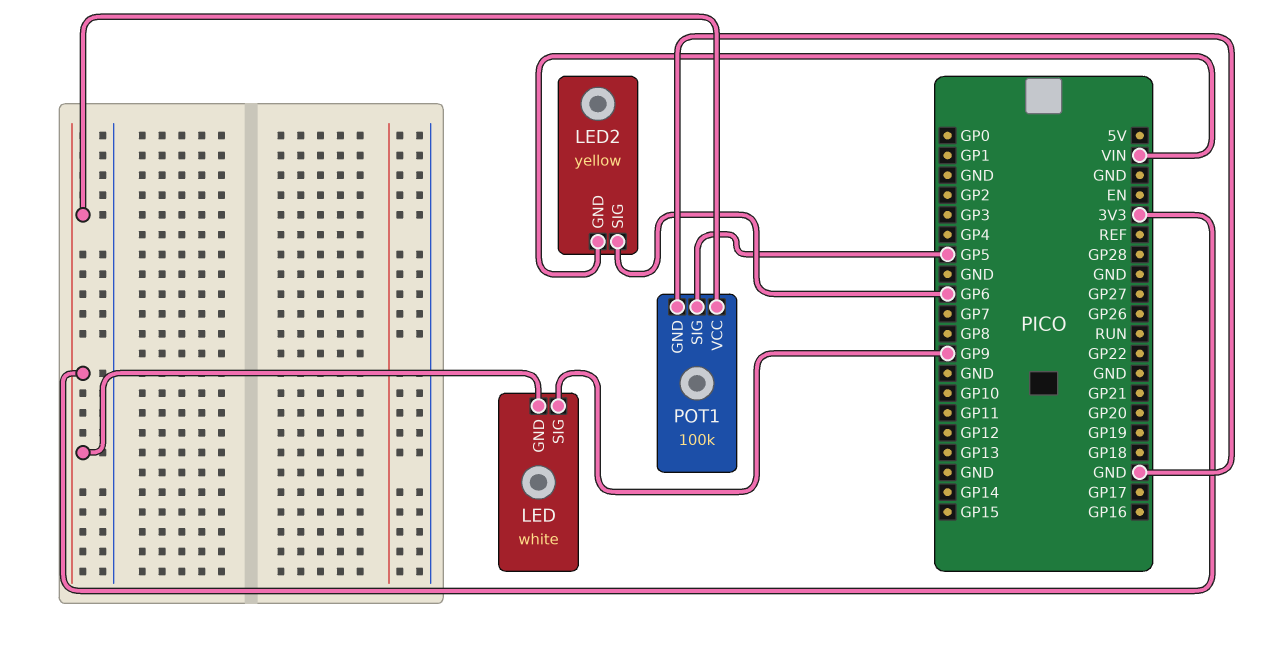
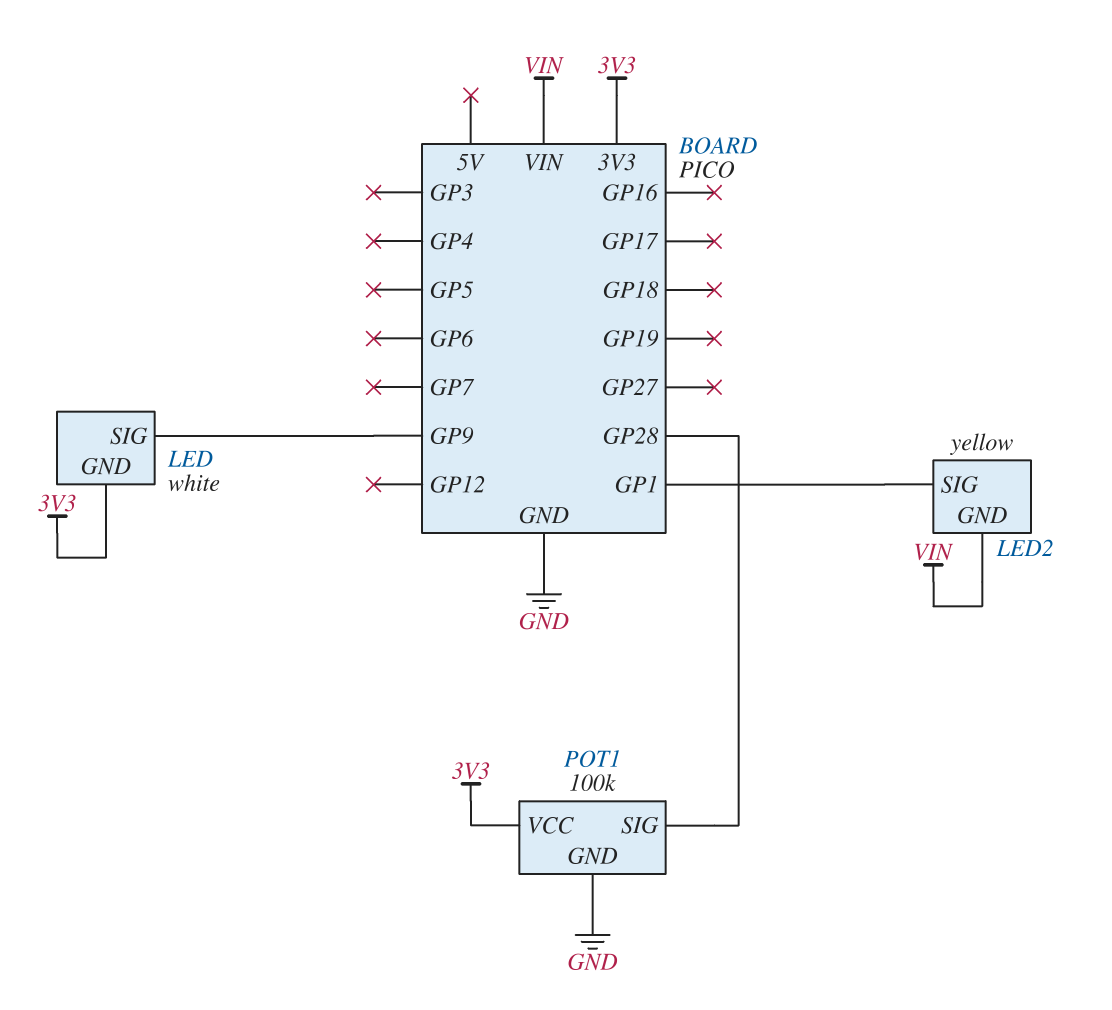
LED2 pin SIG: GP6 -> GP1
POT1 pin SIG: GP5 -> GP28

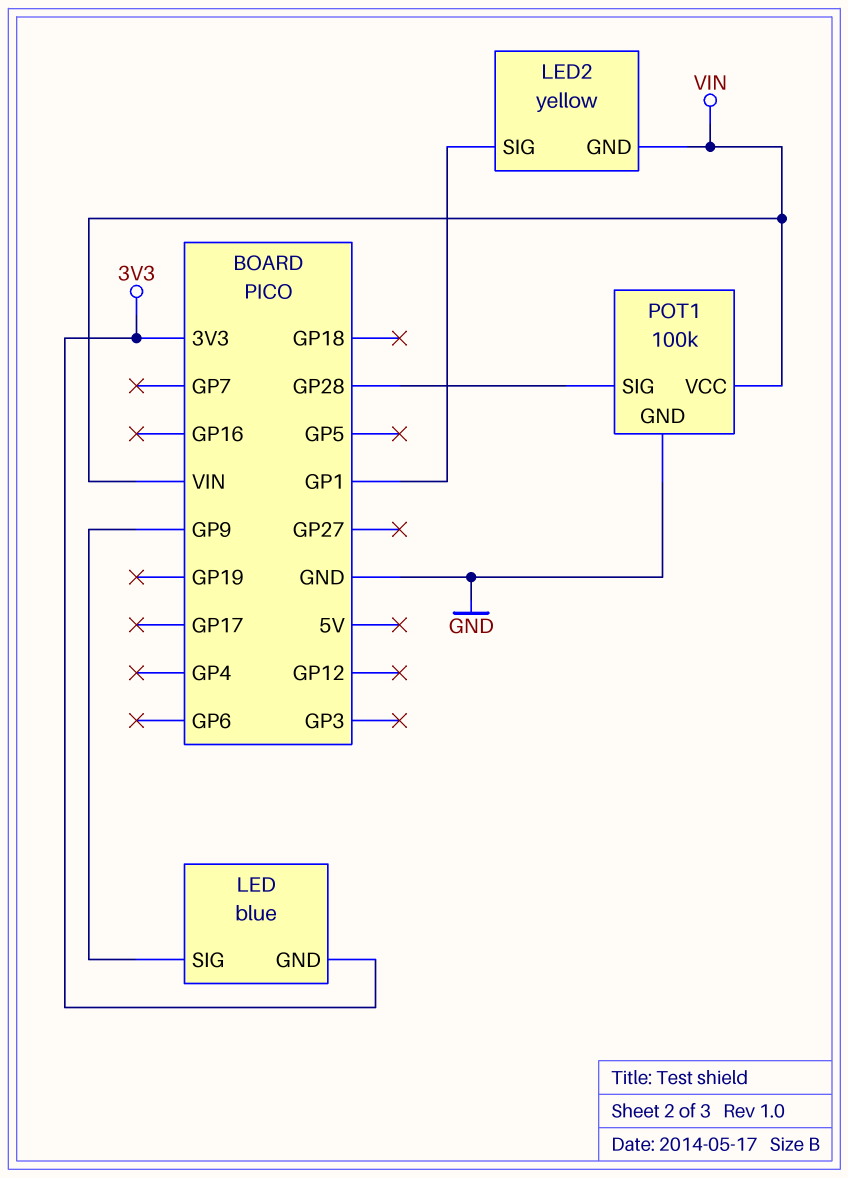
LED: white -> blue
POT1 pin VCC: 3V3 -> VIN

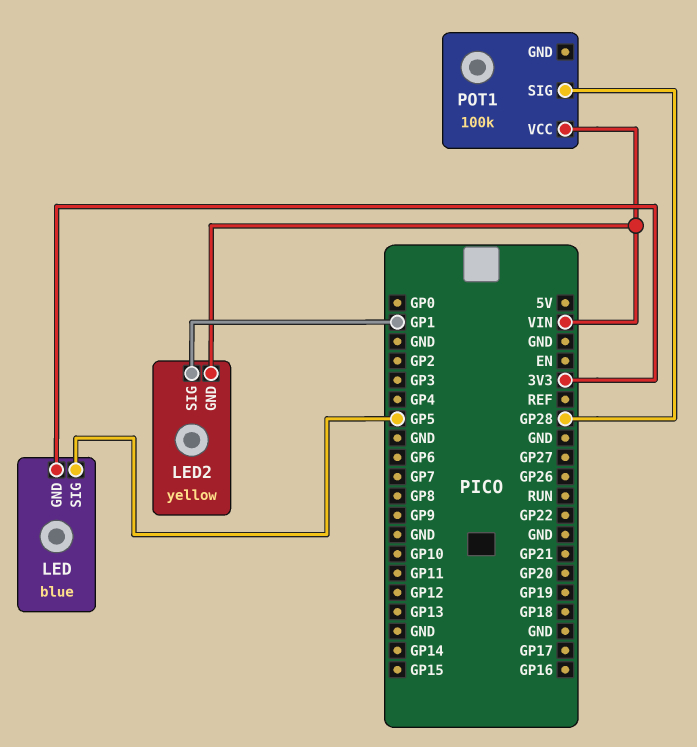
LED pin SIG: GP9 -> GP5
POT1 pin GND: GND -> none

